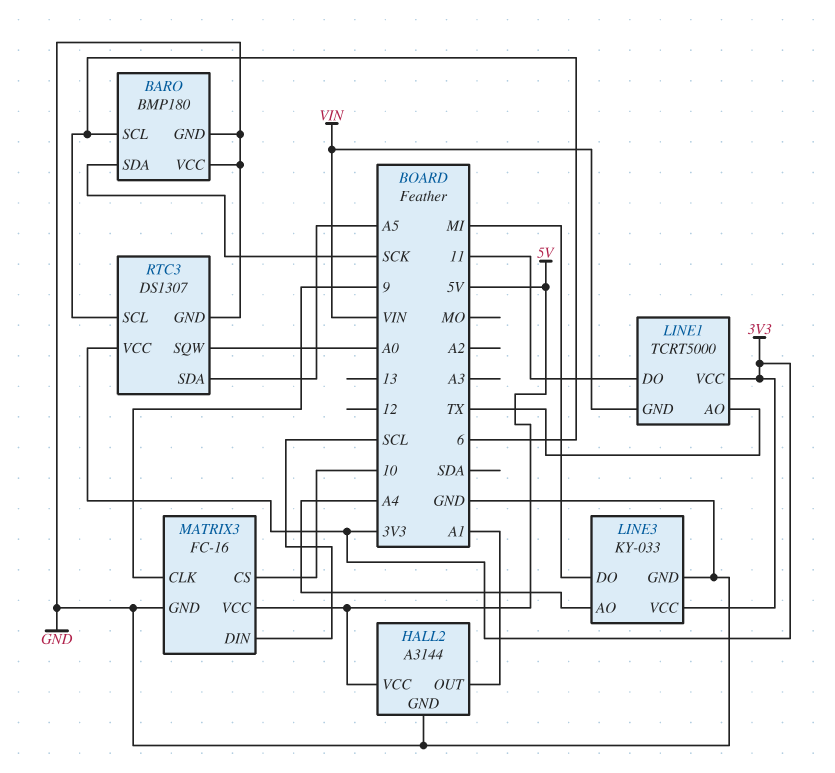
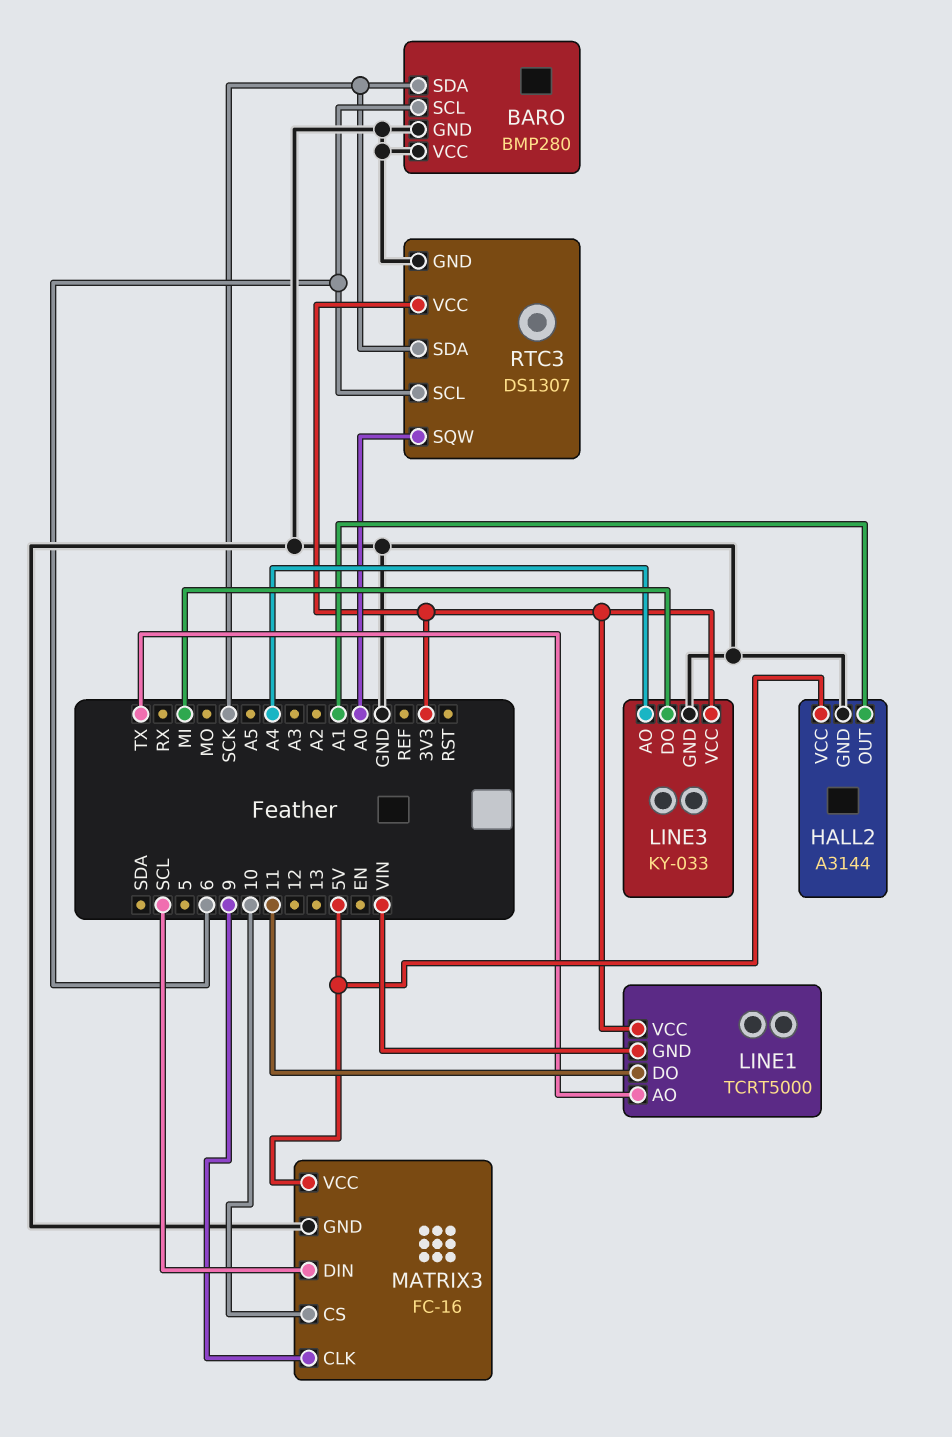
BARO: BMP180 -> BMP280
RTC3 pin SDA: A5 -> SCK

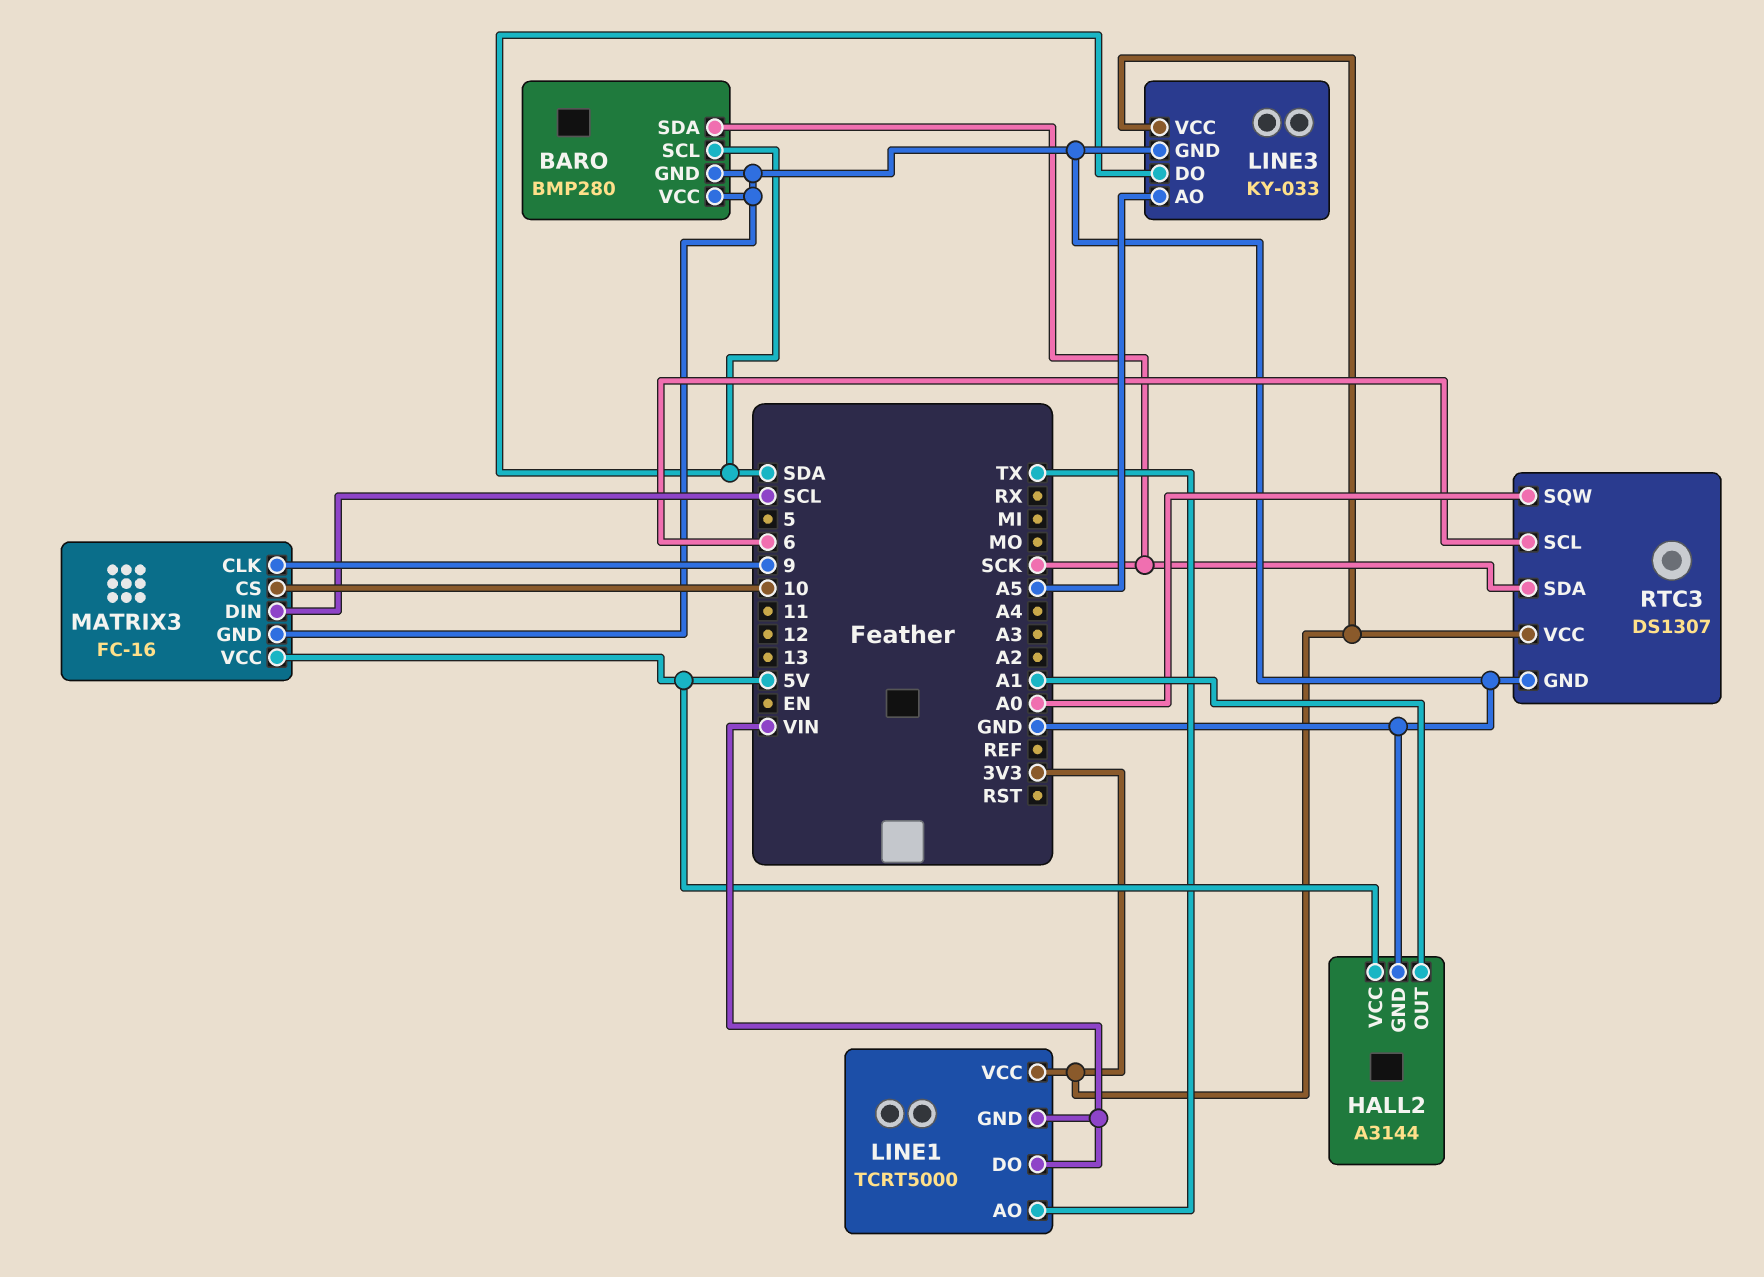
BARO pin SCL: 6 -> SDA
LINE1 pin DO: 11 -> VIN
LINE3 pin AO: A4 -> A5
LINE3 pin DO: MI -> SDA

